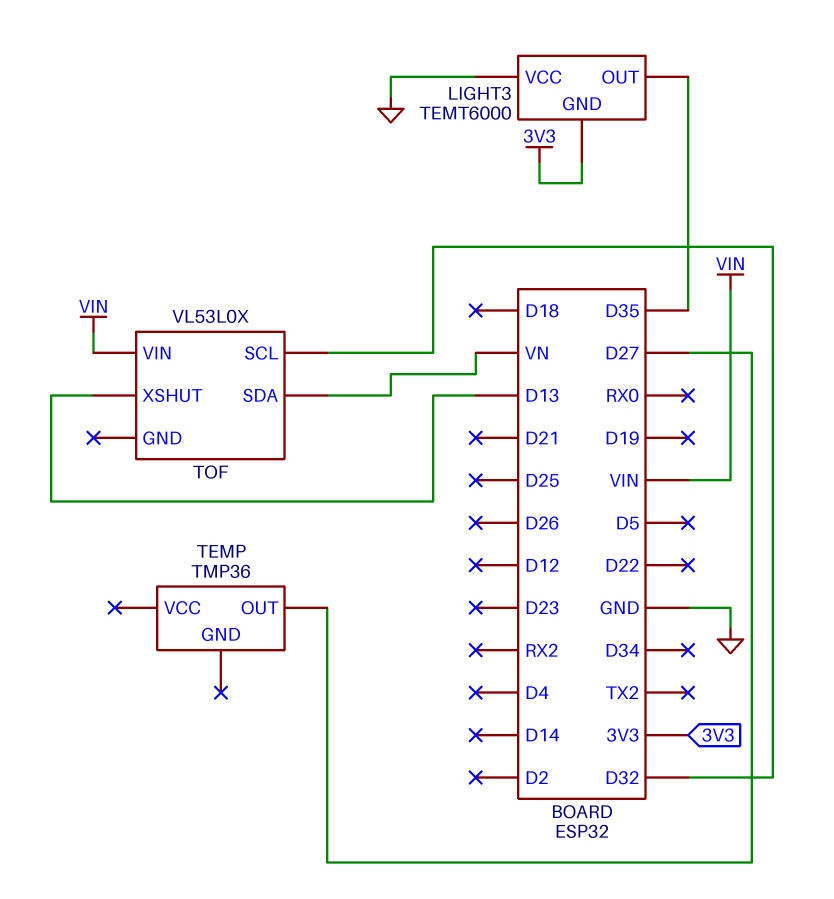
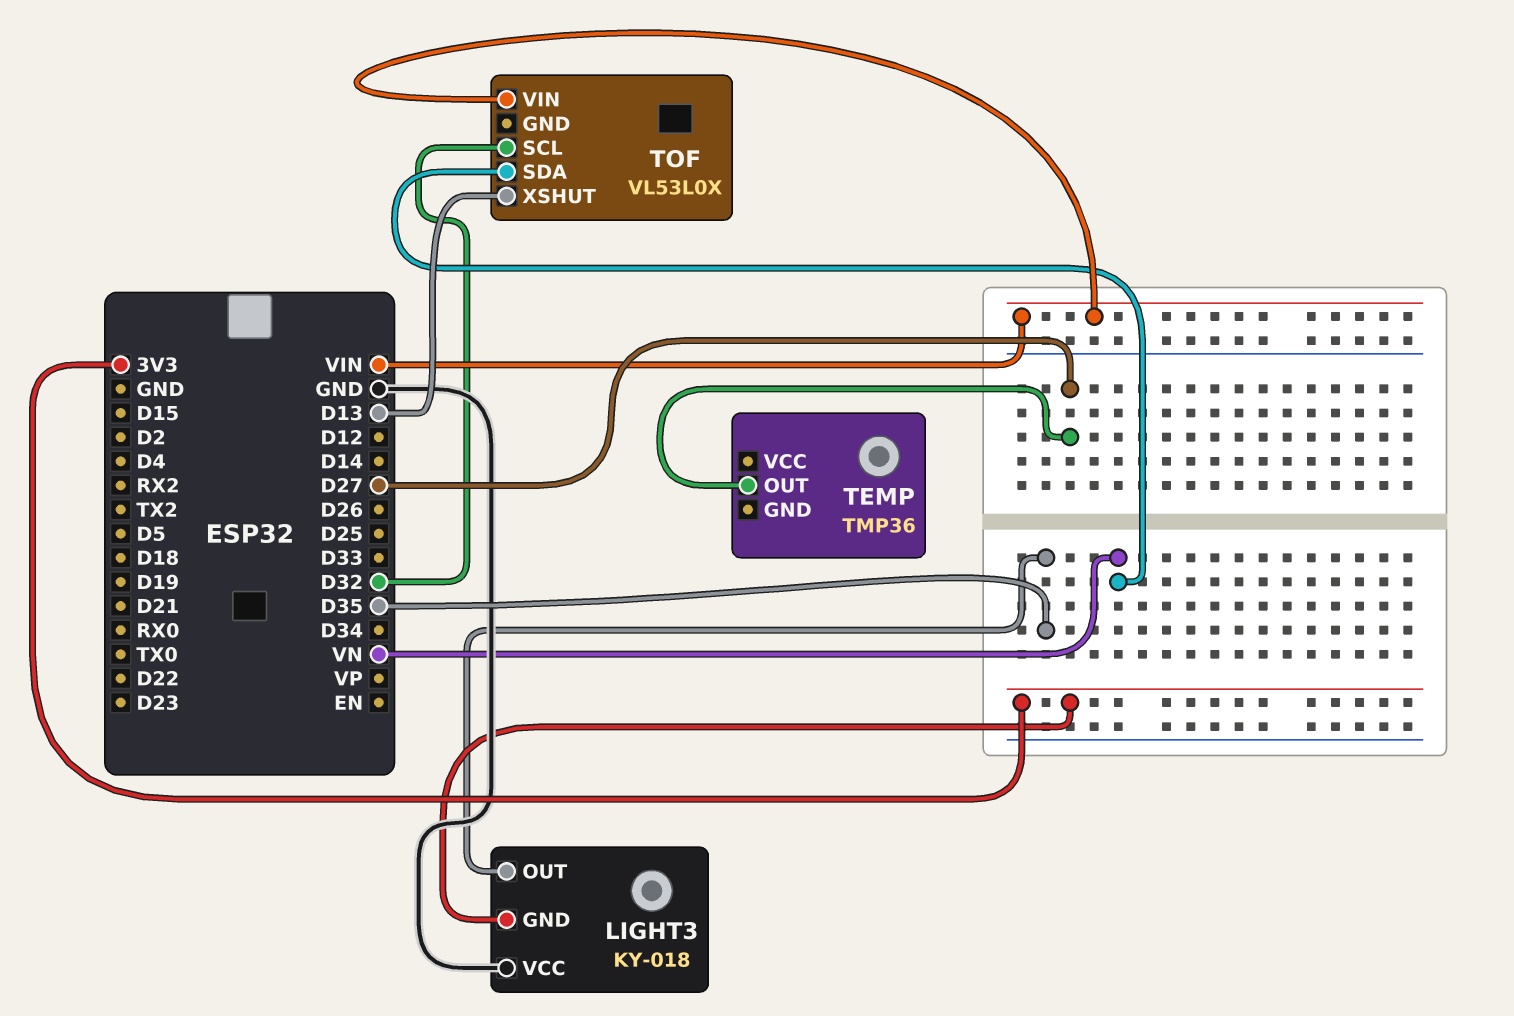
LIGHT3: TEMT6000 -> KY-018

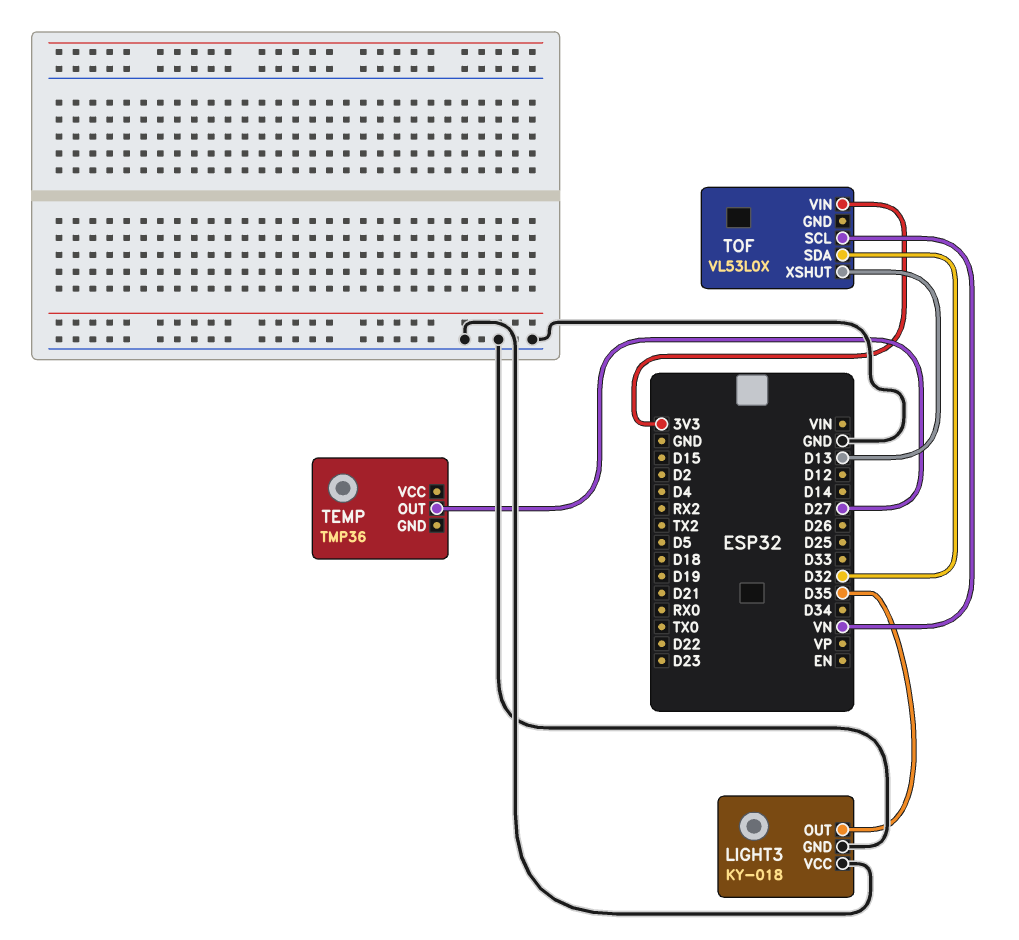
LIGHT3 pin GND: 3V3 -> GND
TOF pin SCL: D32 -> VN
TOF pin SDA: VN -> D32
TOF pin VIN: VIN -> 3V3

